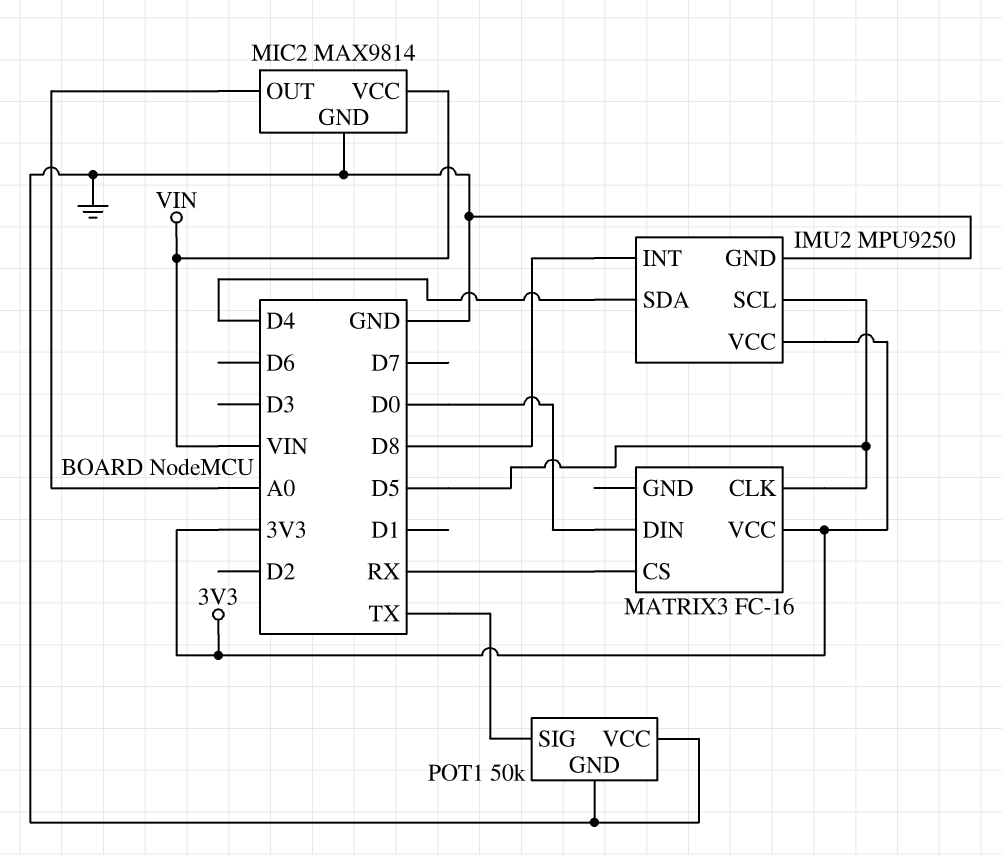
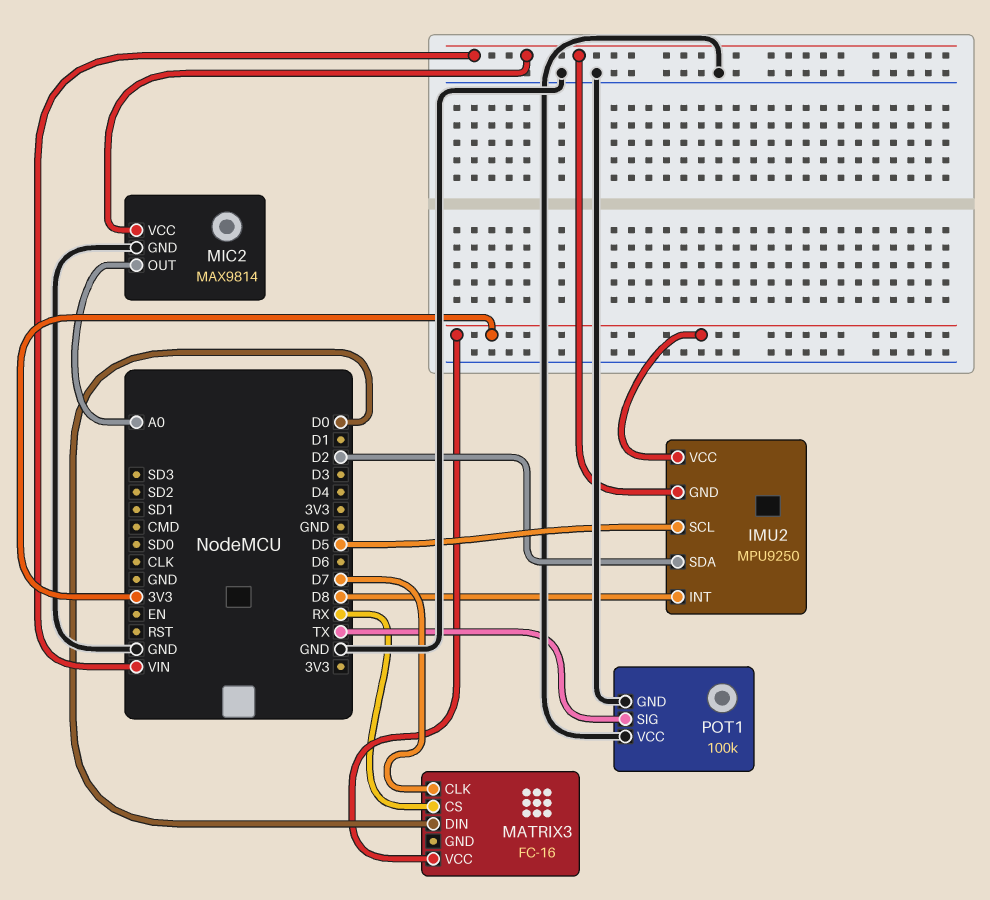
IMU2 pin GND: GND -> VIN
IMU2 pin SDA: D4 -> D2
MATRIX3 pin CLK: D5 -> D7
POT1: 50k -> 100k

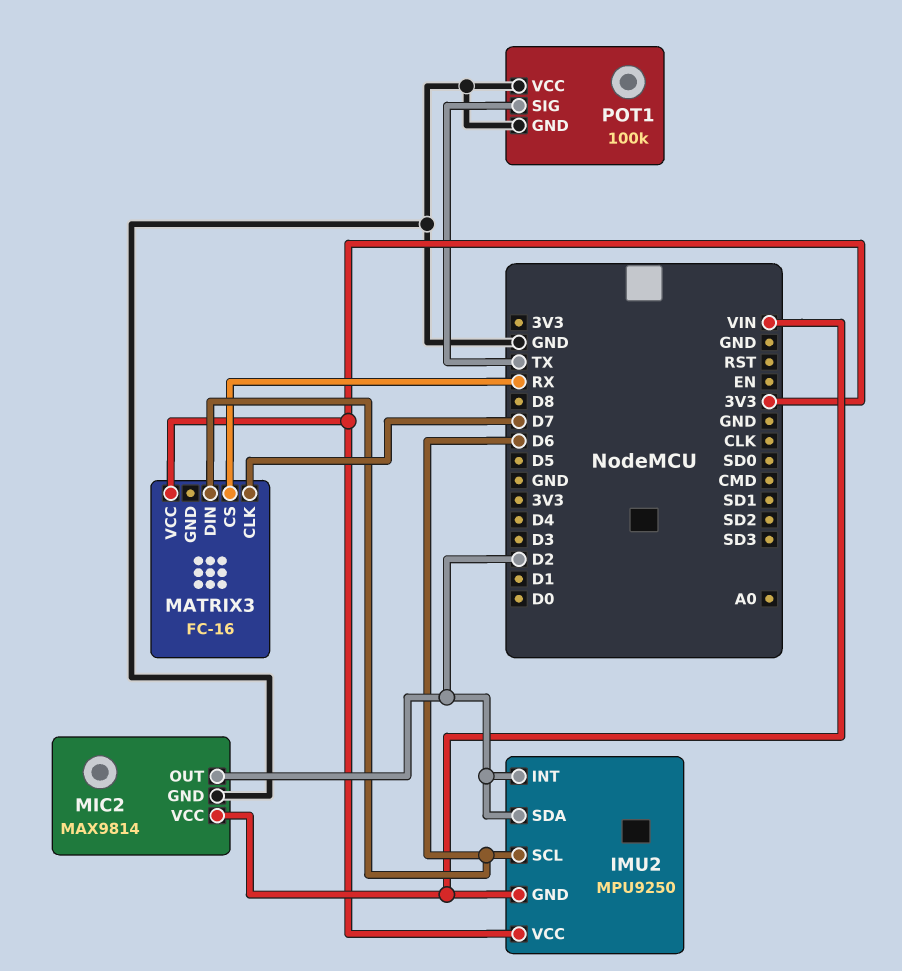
IMU2 pin INT: D8 -> D2
IMU2 pin SCL: D5 -> D6
MATRIX3 pin DIN: D0 -> D6
MIC2 pin OUT: A0 -> D2

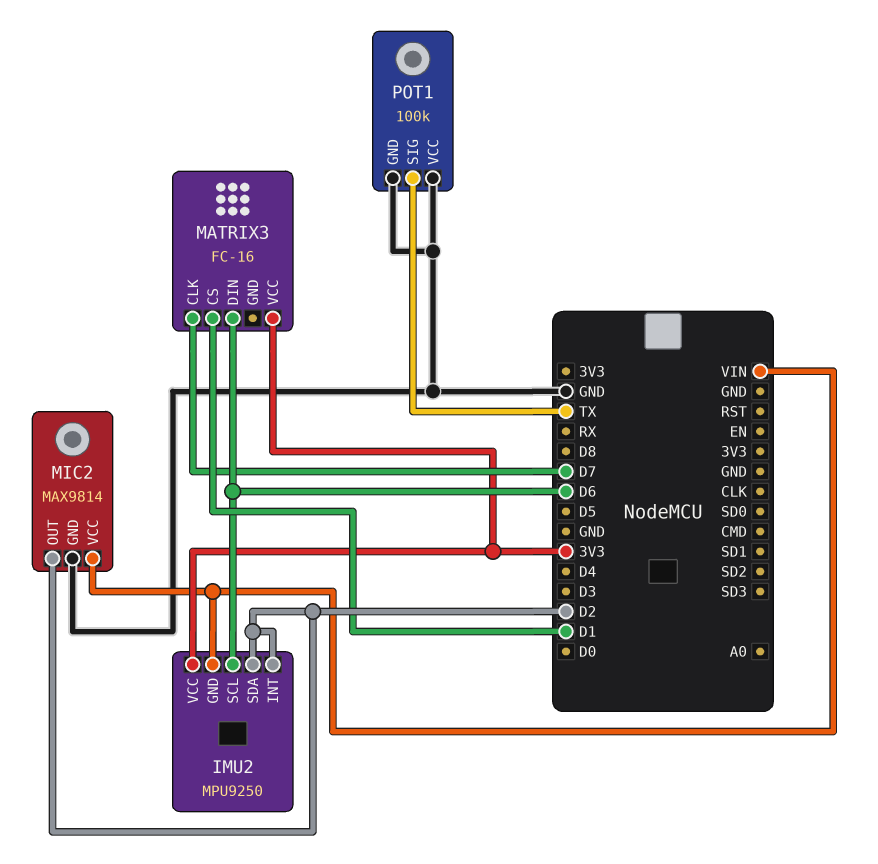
MATRIX3 pin CS: RX -> D1

